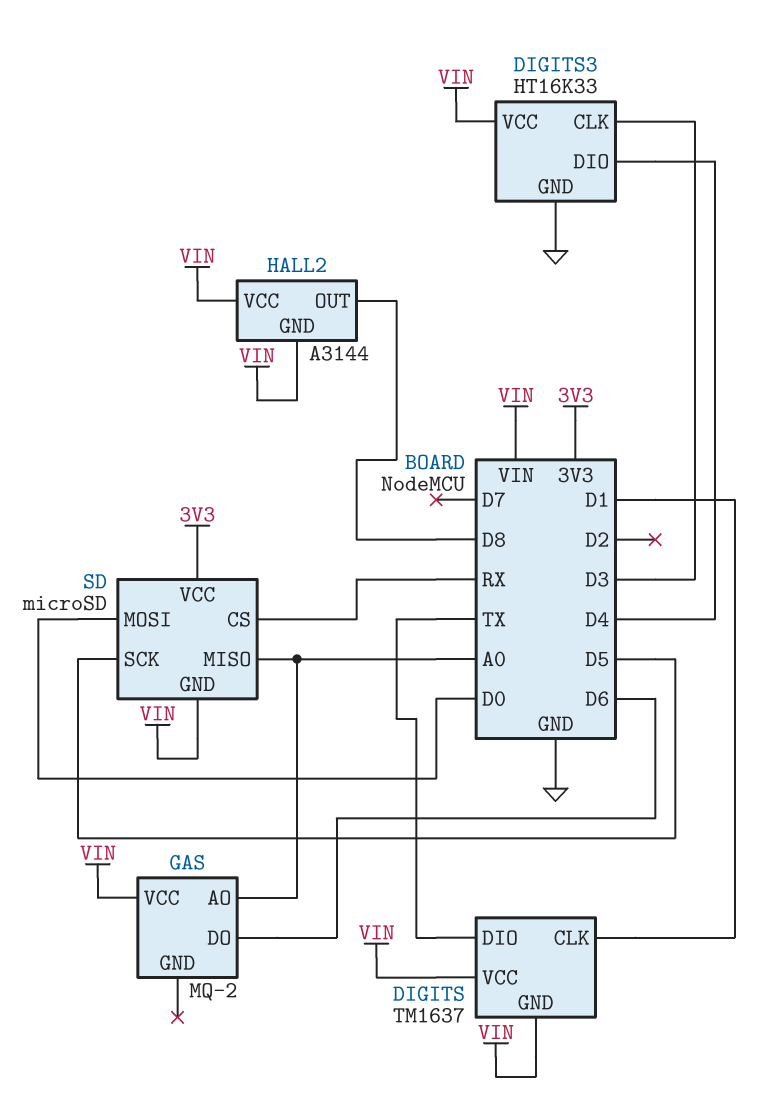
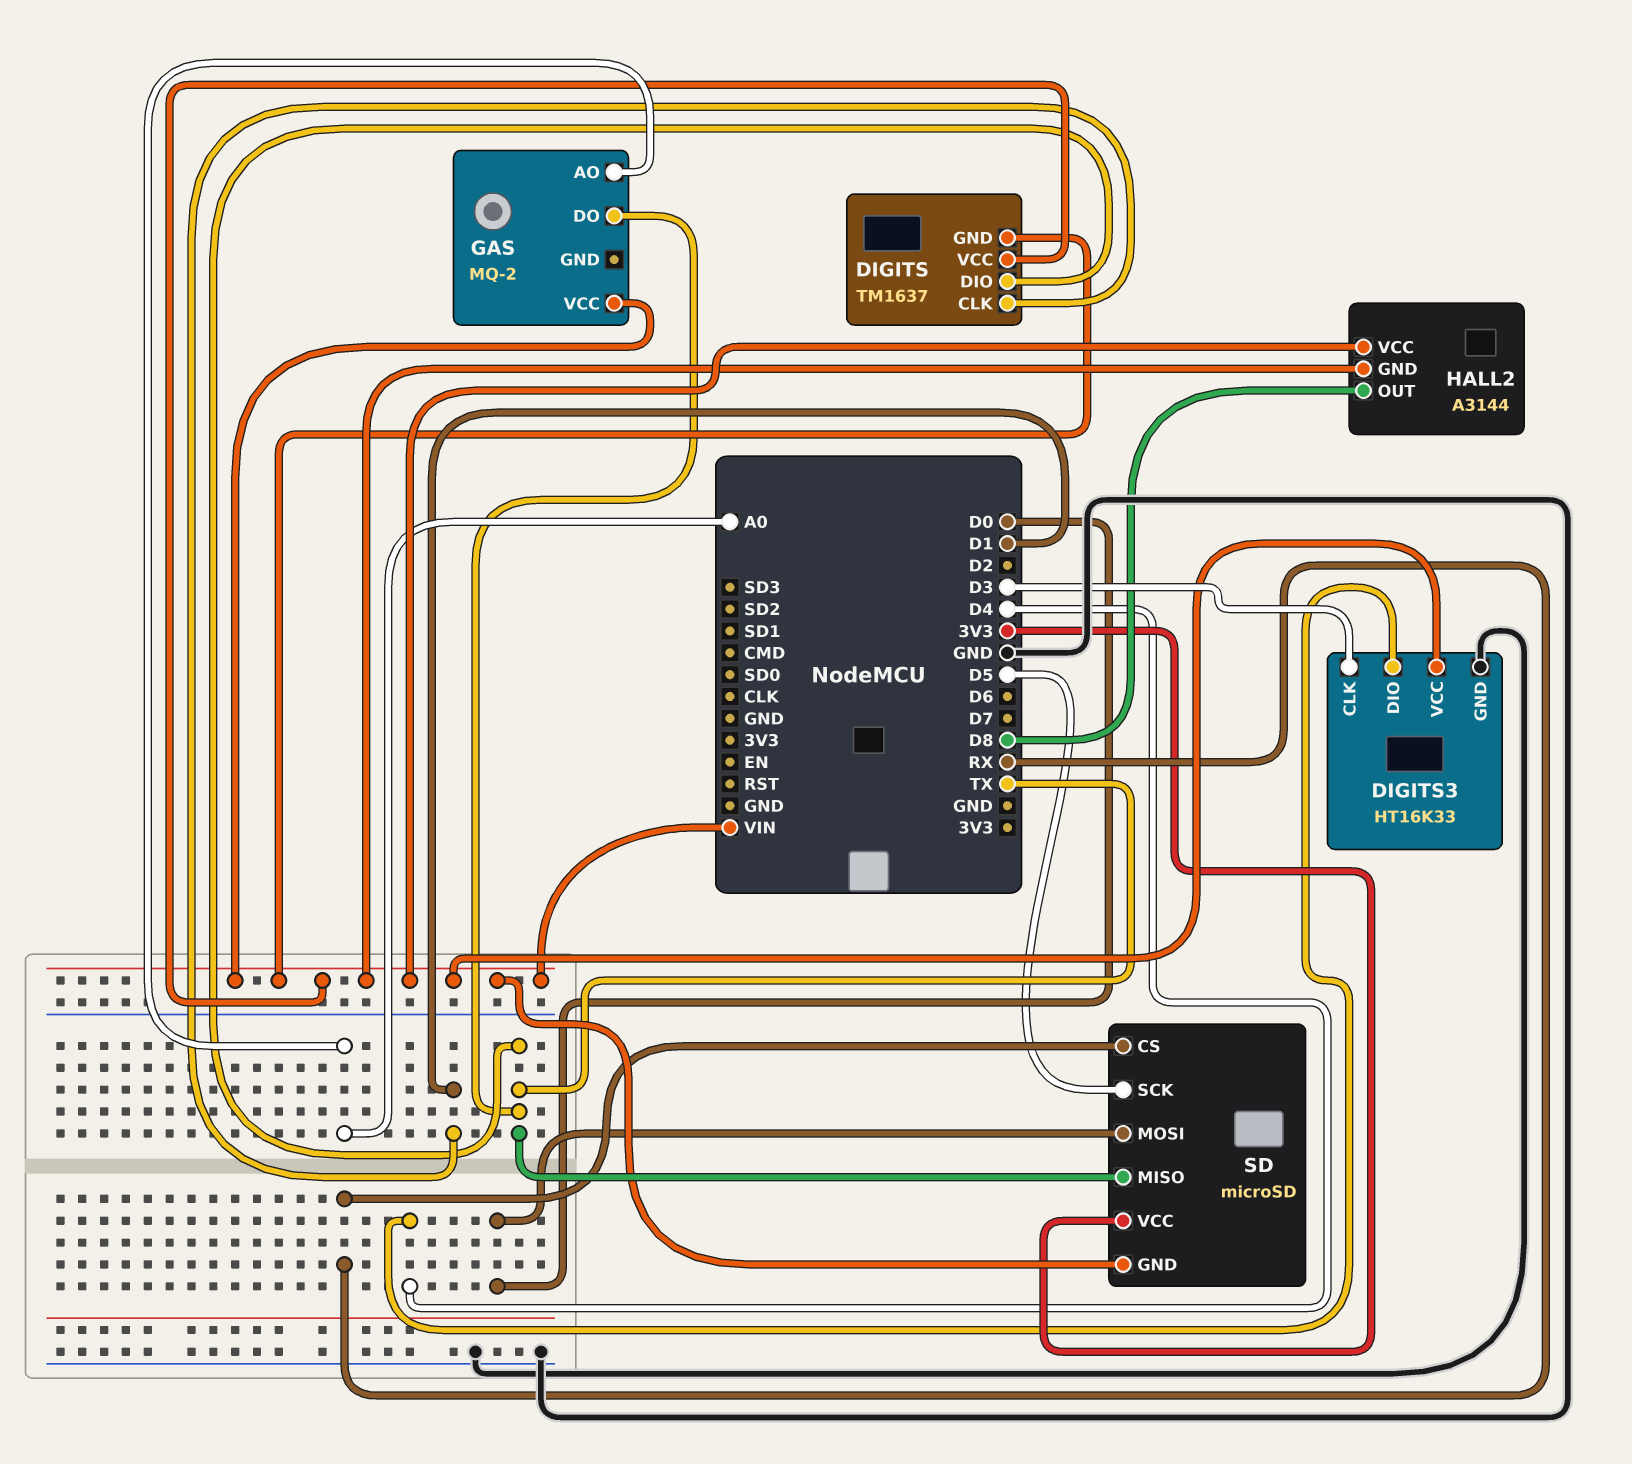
GAS pin DO: D6 -> TX
SD pin MISO: A0 -> TX

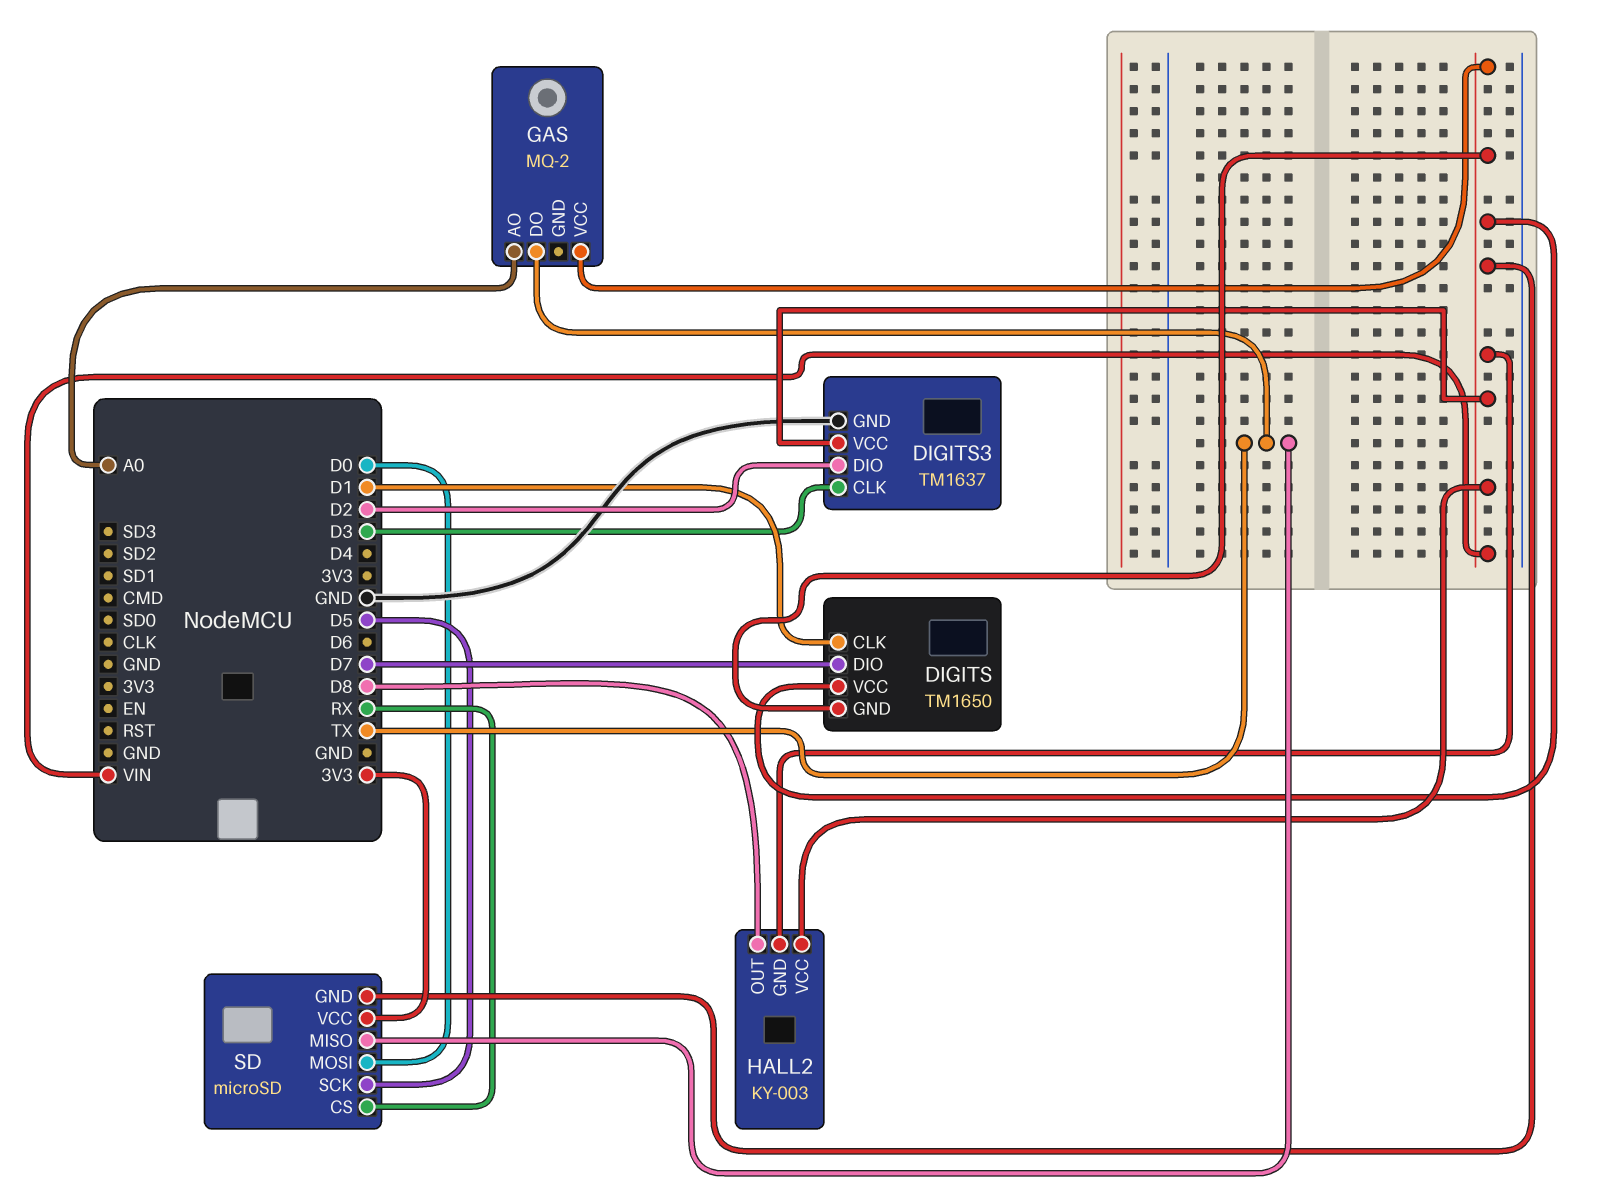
DIGITS: TM1637 -> TM1650
DIGITS pin DIO: TX -> D7
DIGITS3: HT16K33 -> TM1637
DIGITS3 pin DIO: D4 -> D2
HALL2: A3144 -> KY-003

